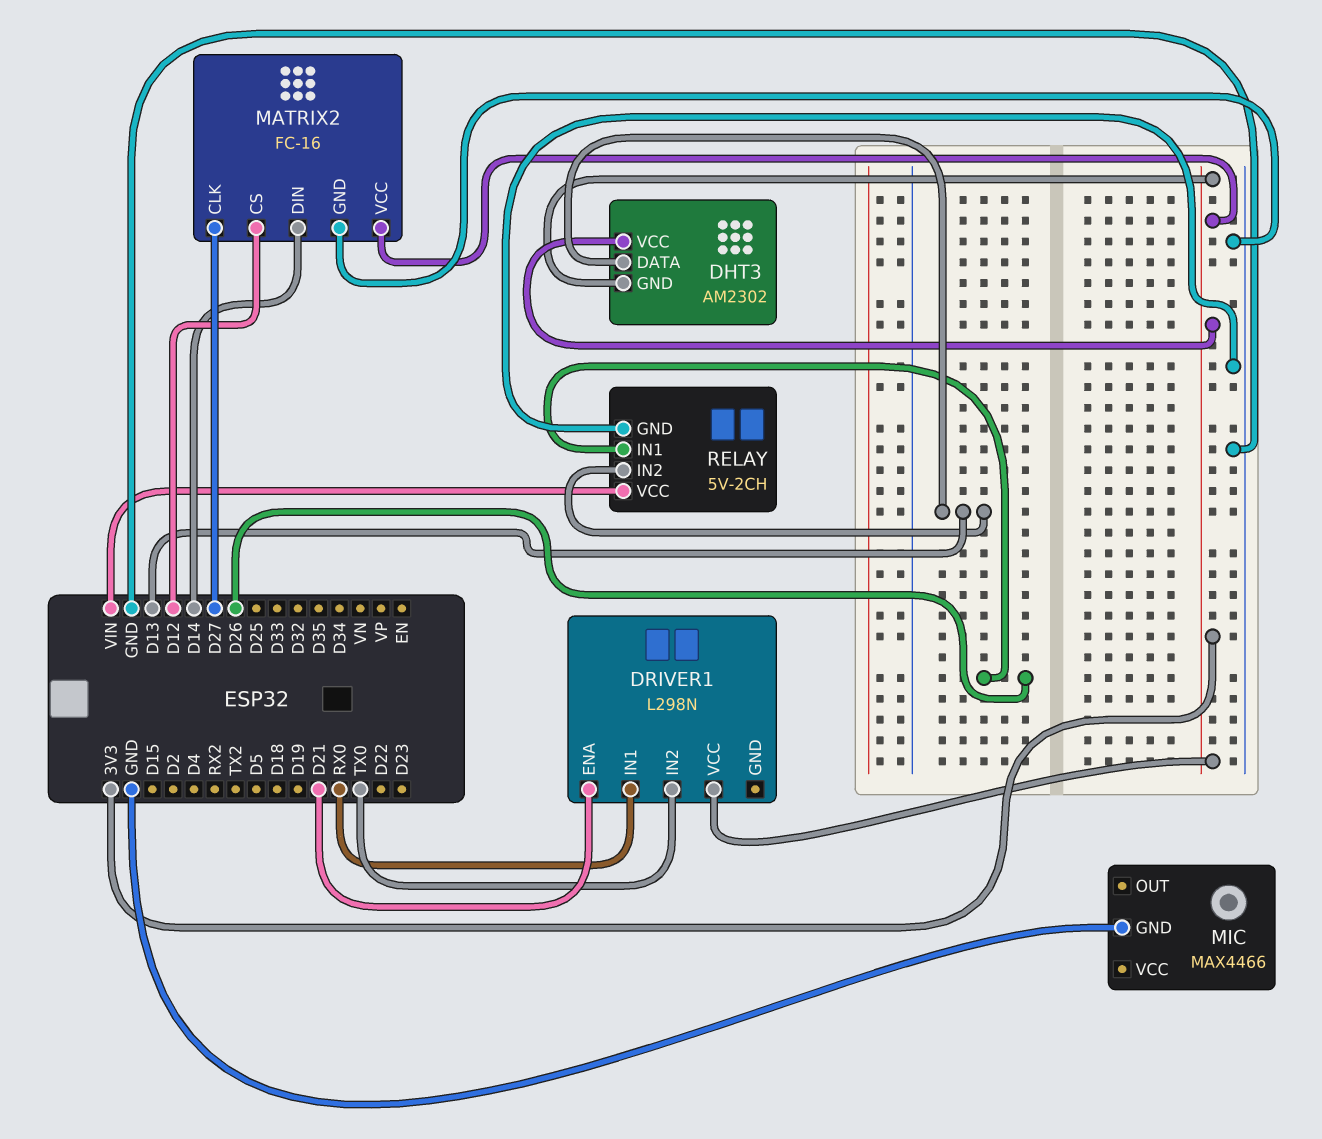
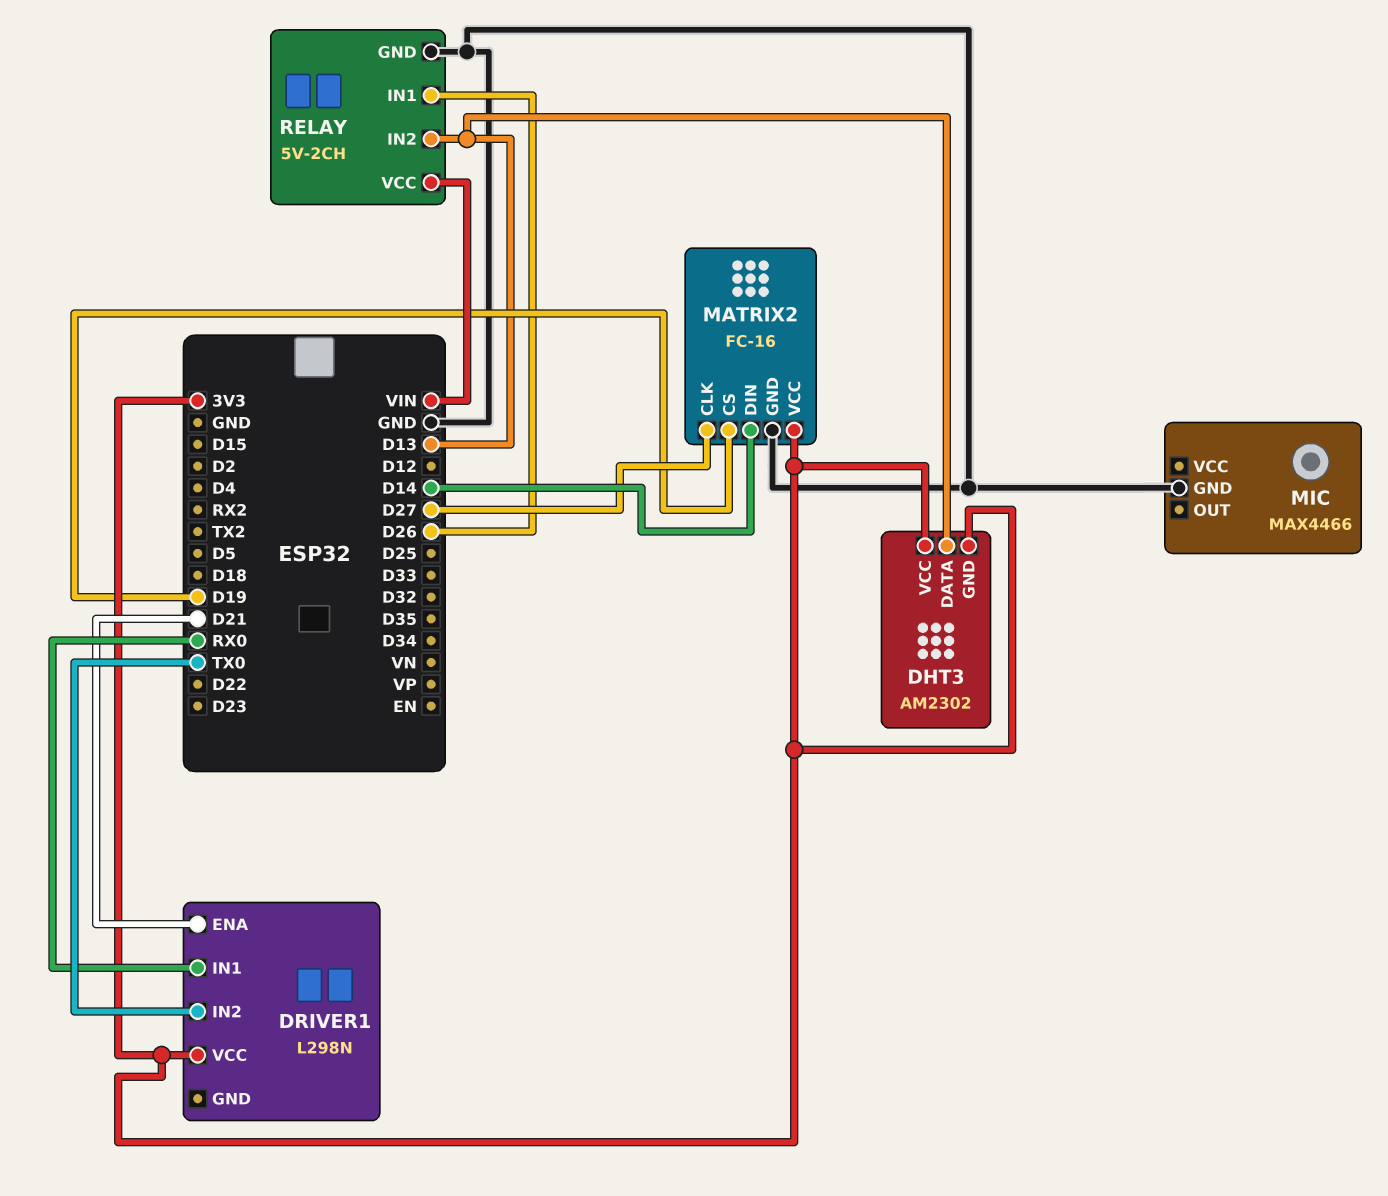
MATRIX2 pin CS: D12 -> D19

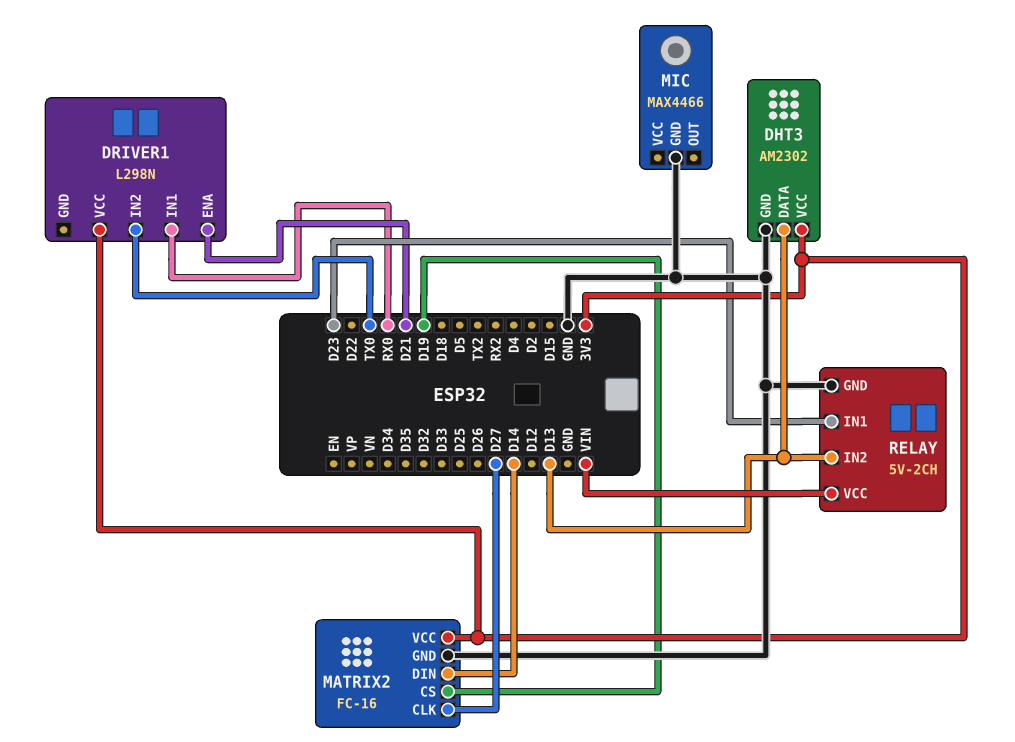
DHT3 pin GND: 3V3 -> GND
RELAY pin IN1: D26 -> D23

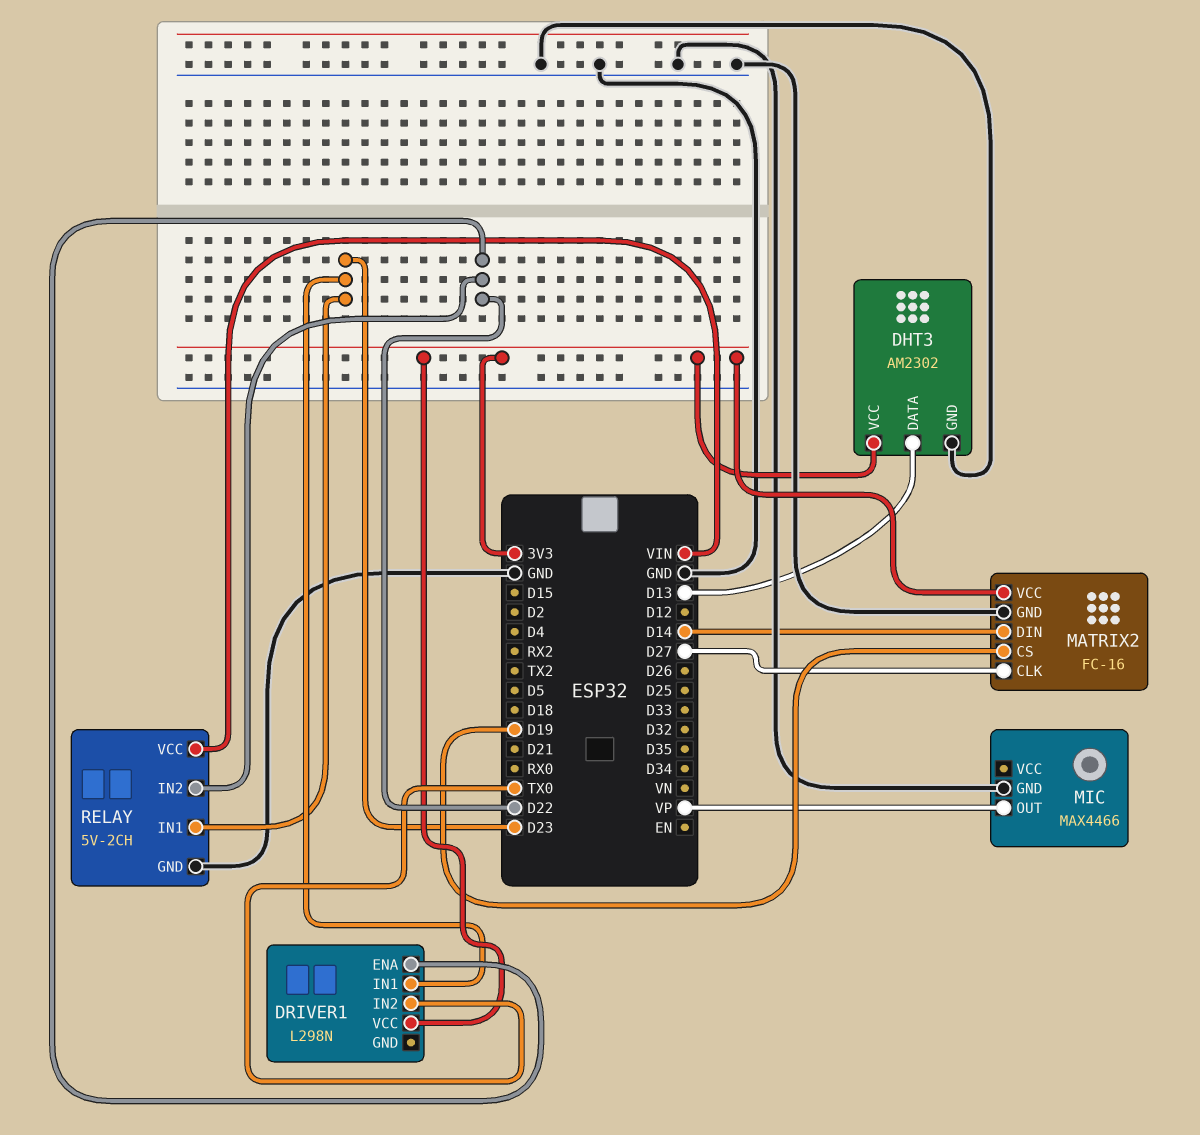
DRIVER1 pin ENA: D21 -> D22
DRIVER1 pin IN1: RX0 -> D23
MIC pin OUT: none -> VP
RELAY pin IN2: D13 -> D22

